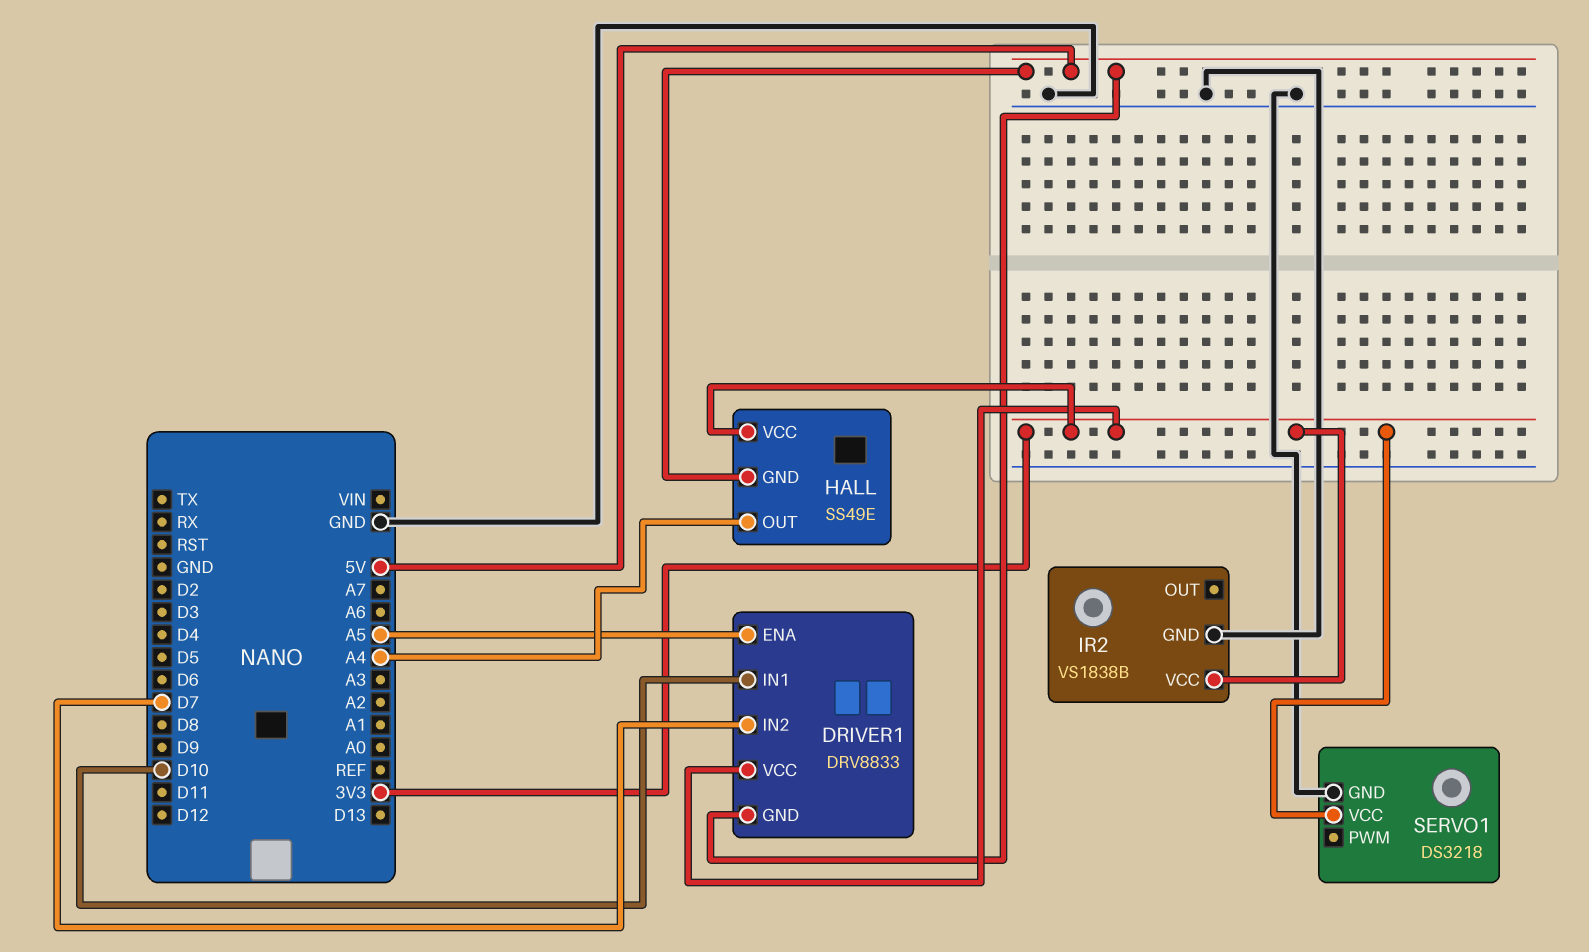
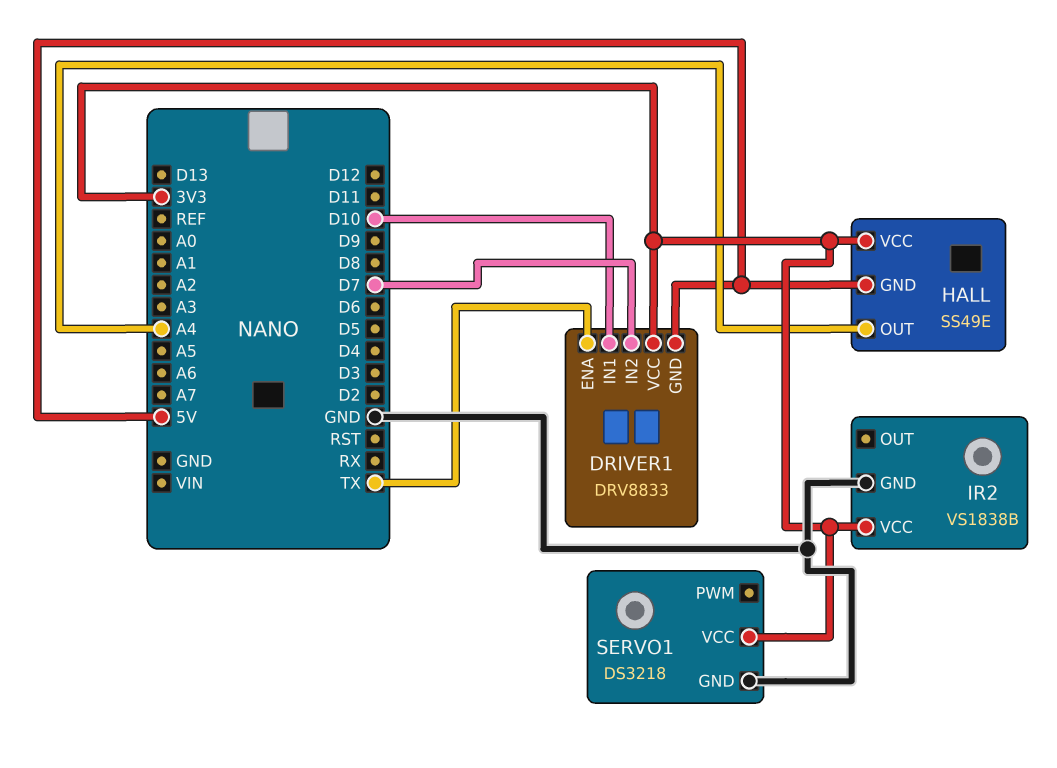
DRIVER1 pin ENA: A5 -> TX

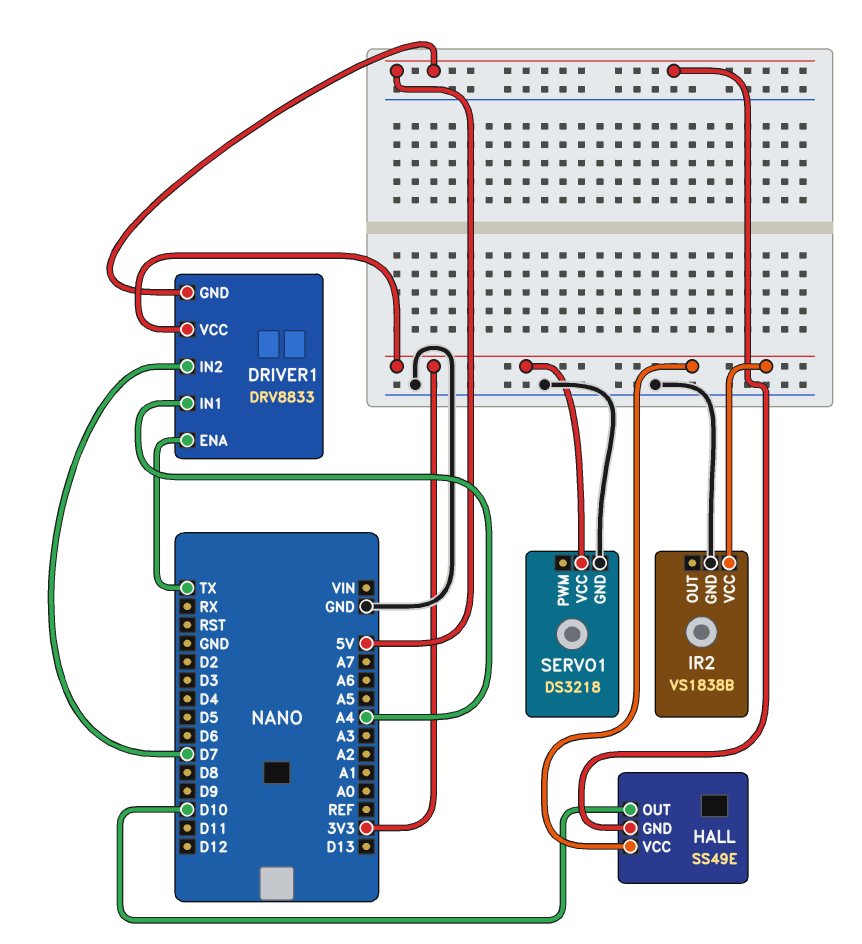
DRIVER1 pin IN1: D10 -> A4
HALL pin OUT: A4 -> D10

